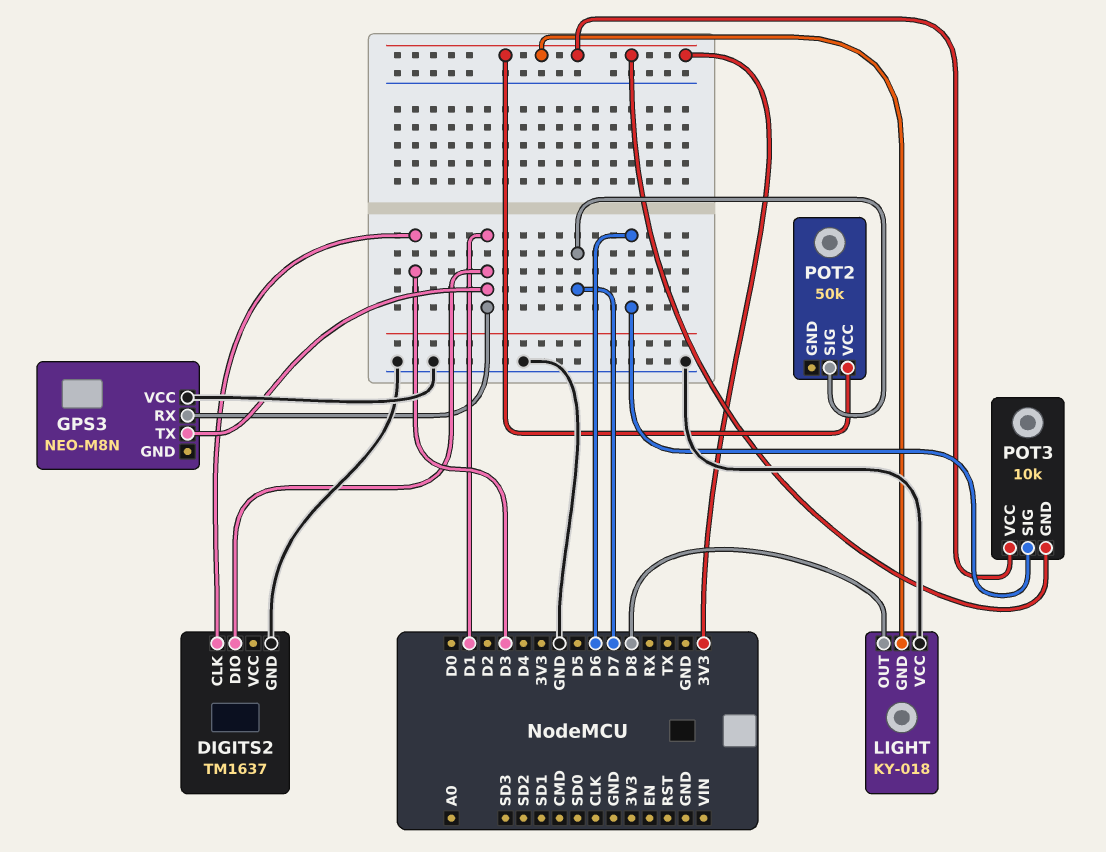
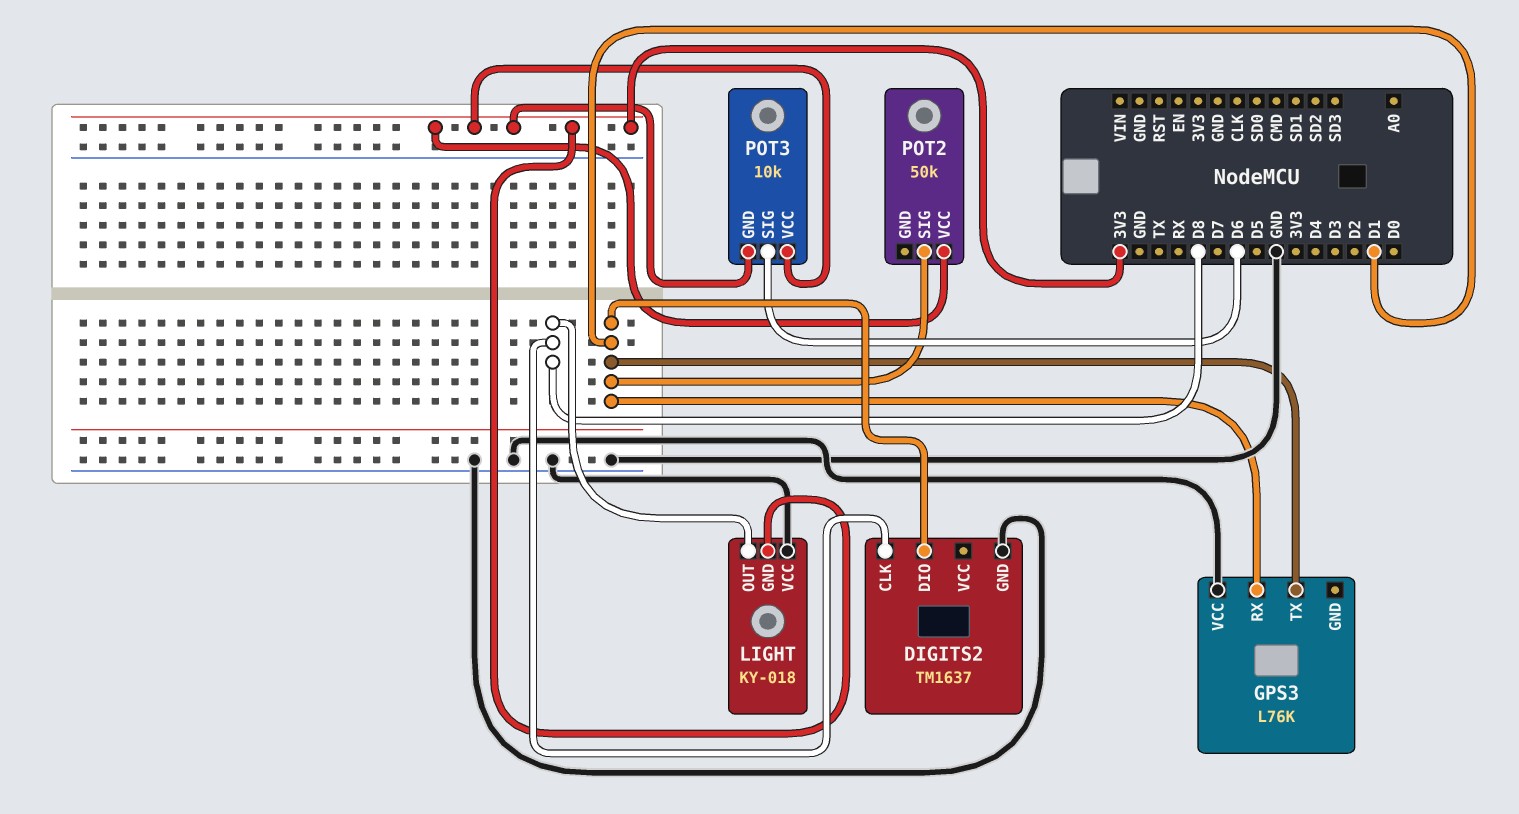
DIGITS2 pin CLK: D3 -> D8
GPS3: NEO-M8N -> L76K
POT2 pin SIG: D7 -> D1

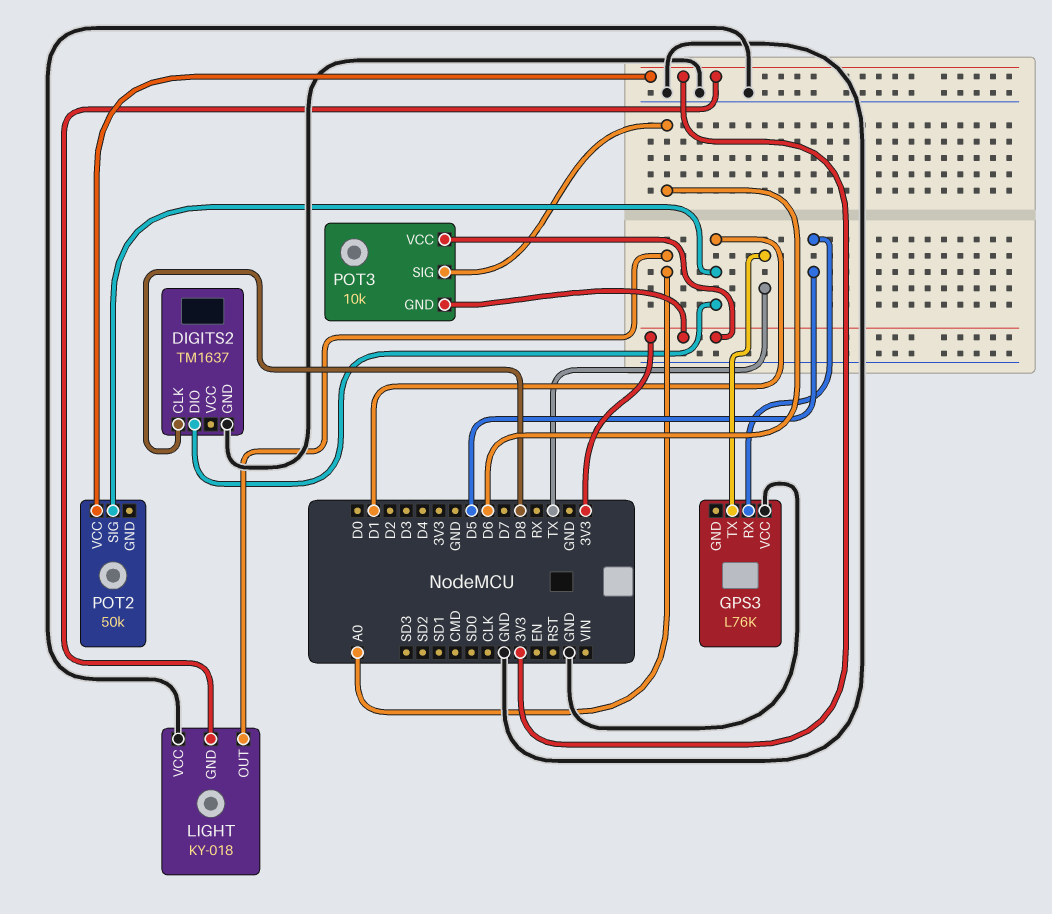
GPS3 pin RX: D1 -> D5
GPS3 pin TX: D1 -> TX
LIGHT pin OUT: D8 -> A0

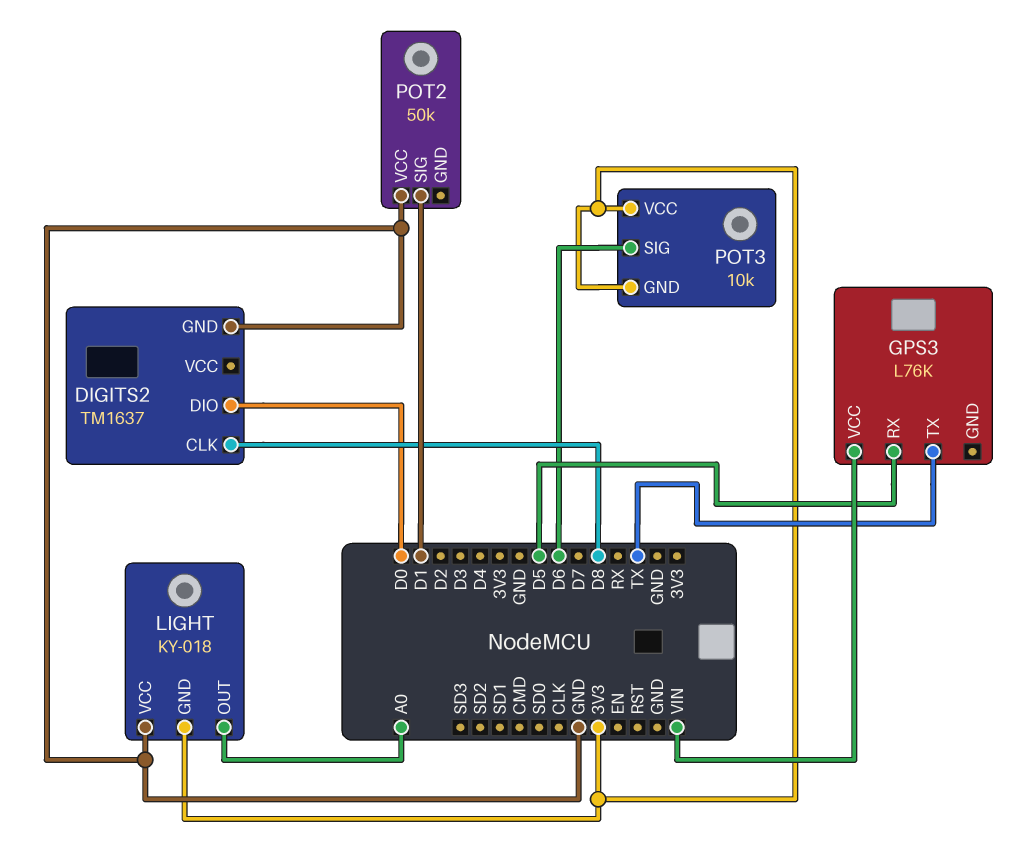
DIGITS2 pin DIO: D1 -> D0
GPS3 pin VCC: GND -> VIN
POT2 pin VCC: 3V3 -> GND

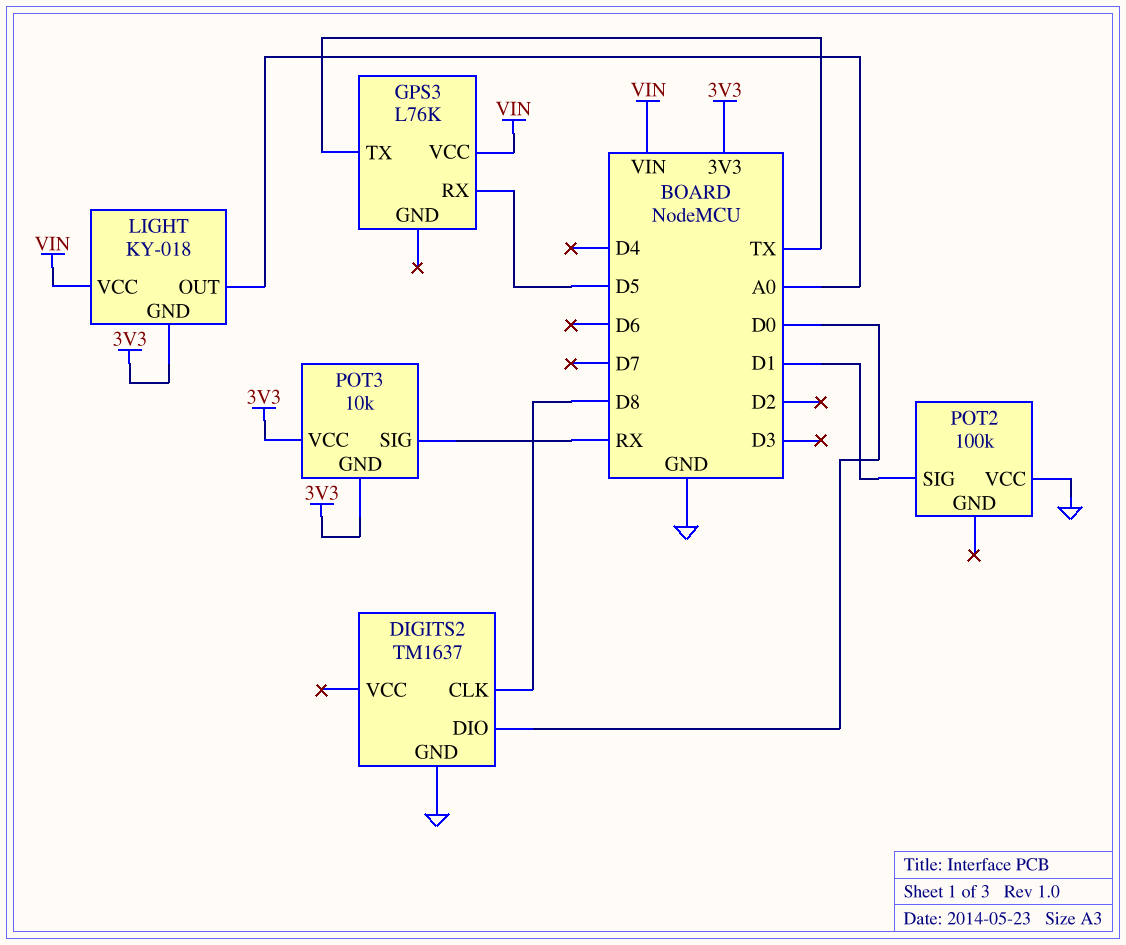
LIGHT pin VCC: GND -> VIN
POT2: 50k -> 100k
POT3 pin SIG: D6 -> RX

